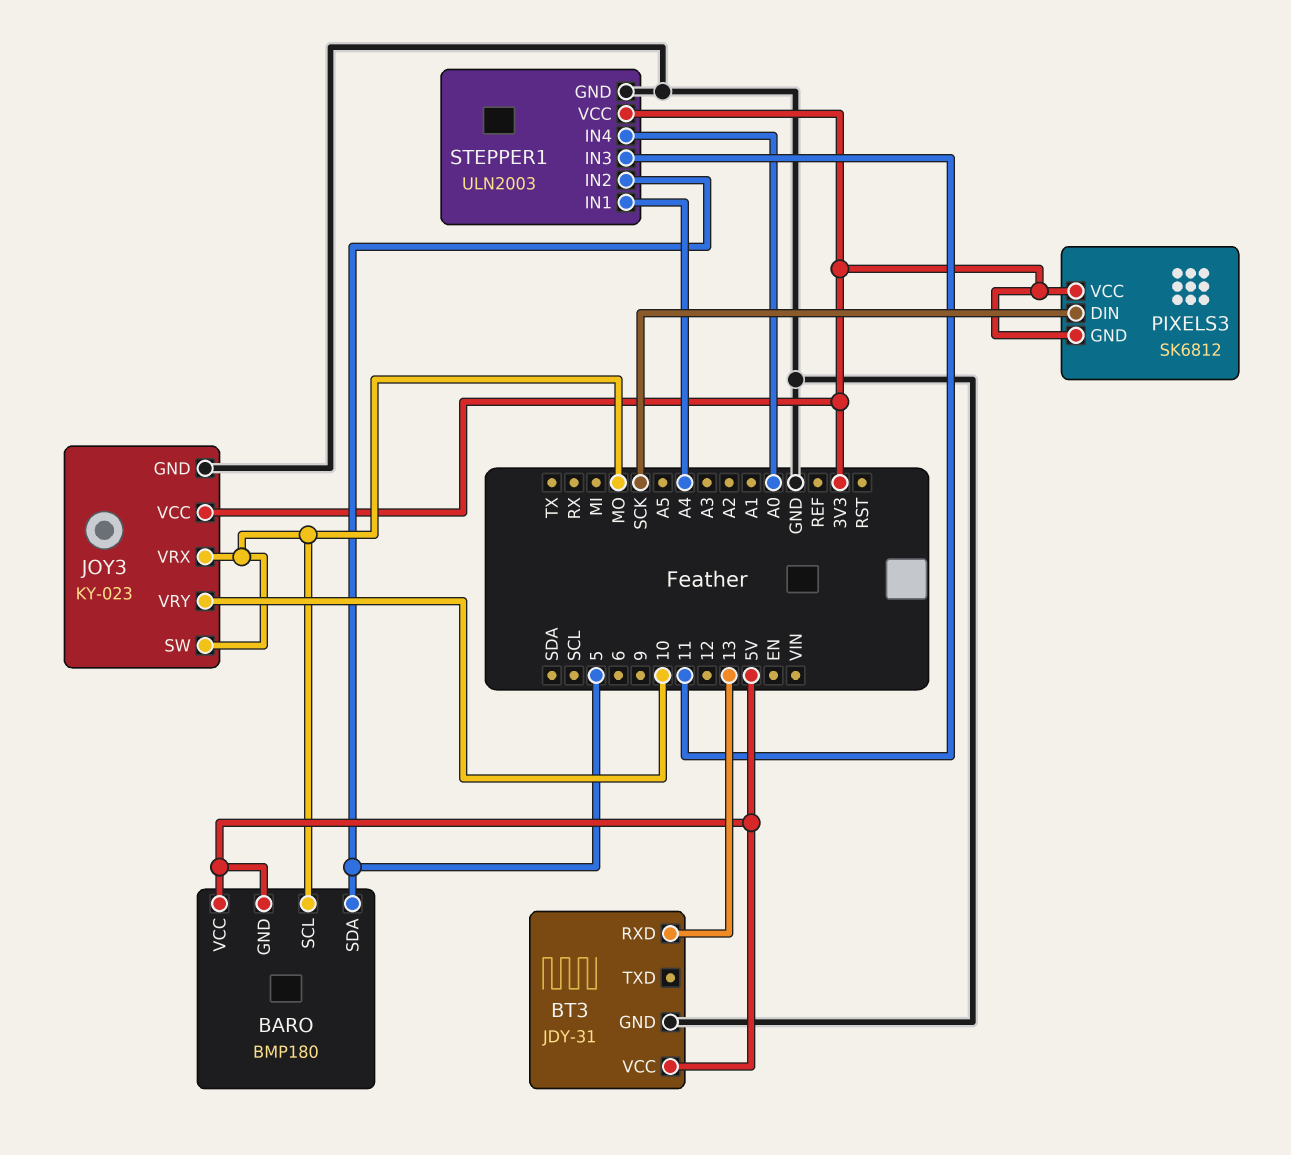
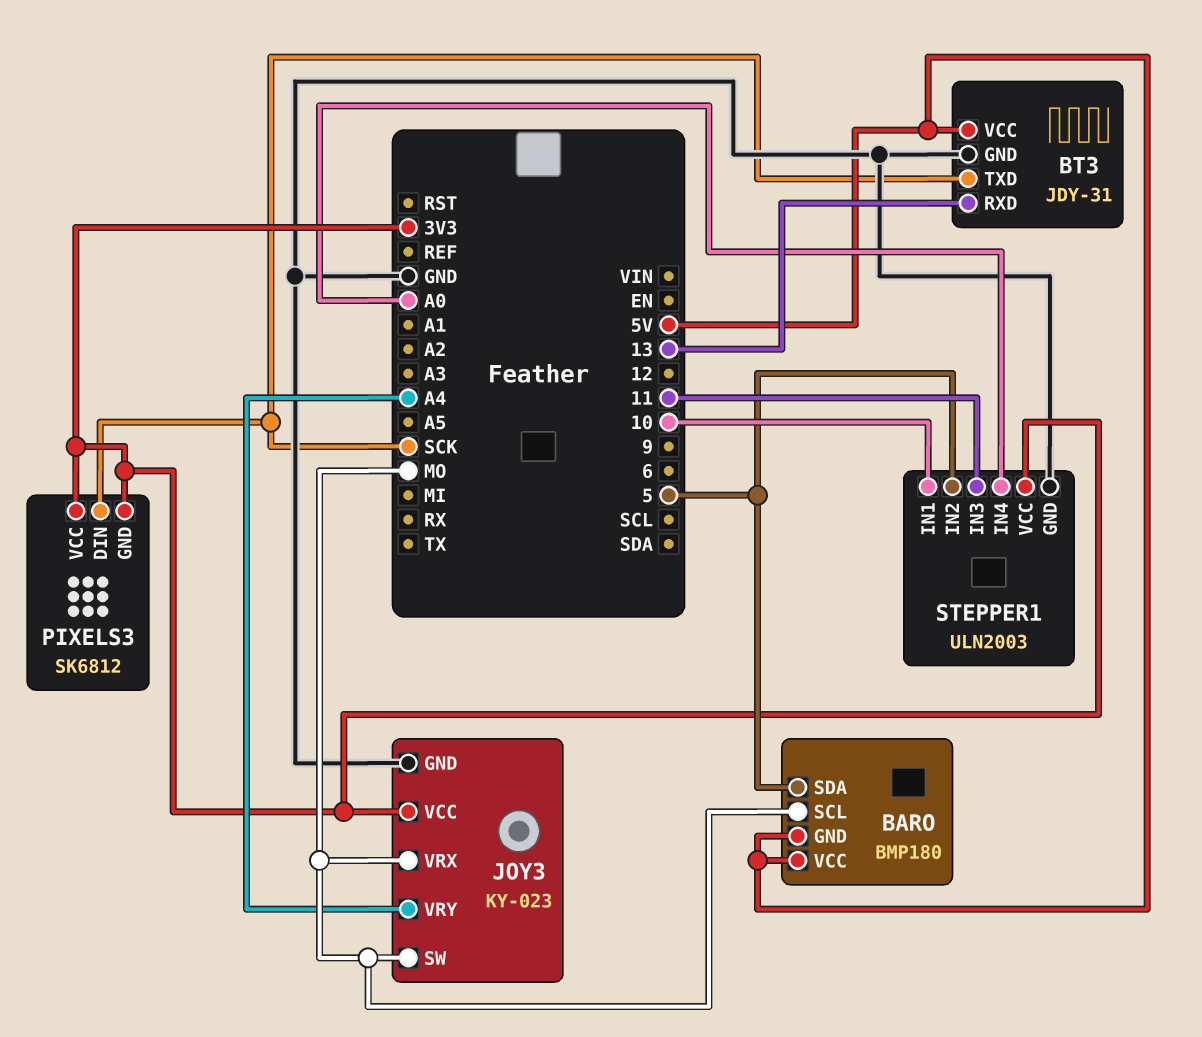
BT3 pin TXD: none -> SCK
JOY3 pin VRY: 10 -> A4
STEPPER1 pin IN1: A4 -> 10

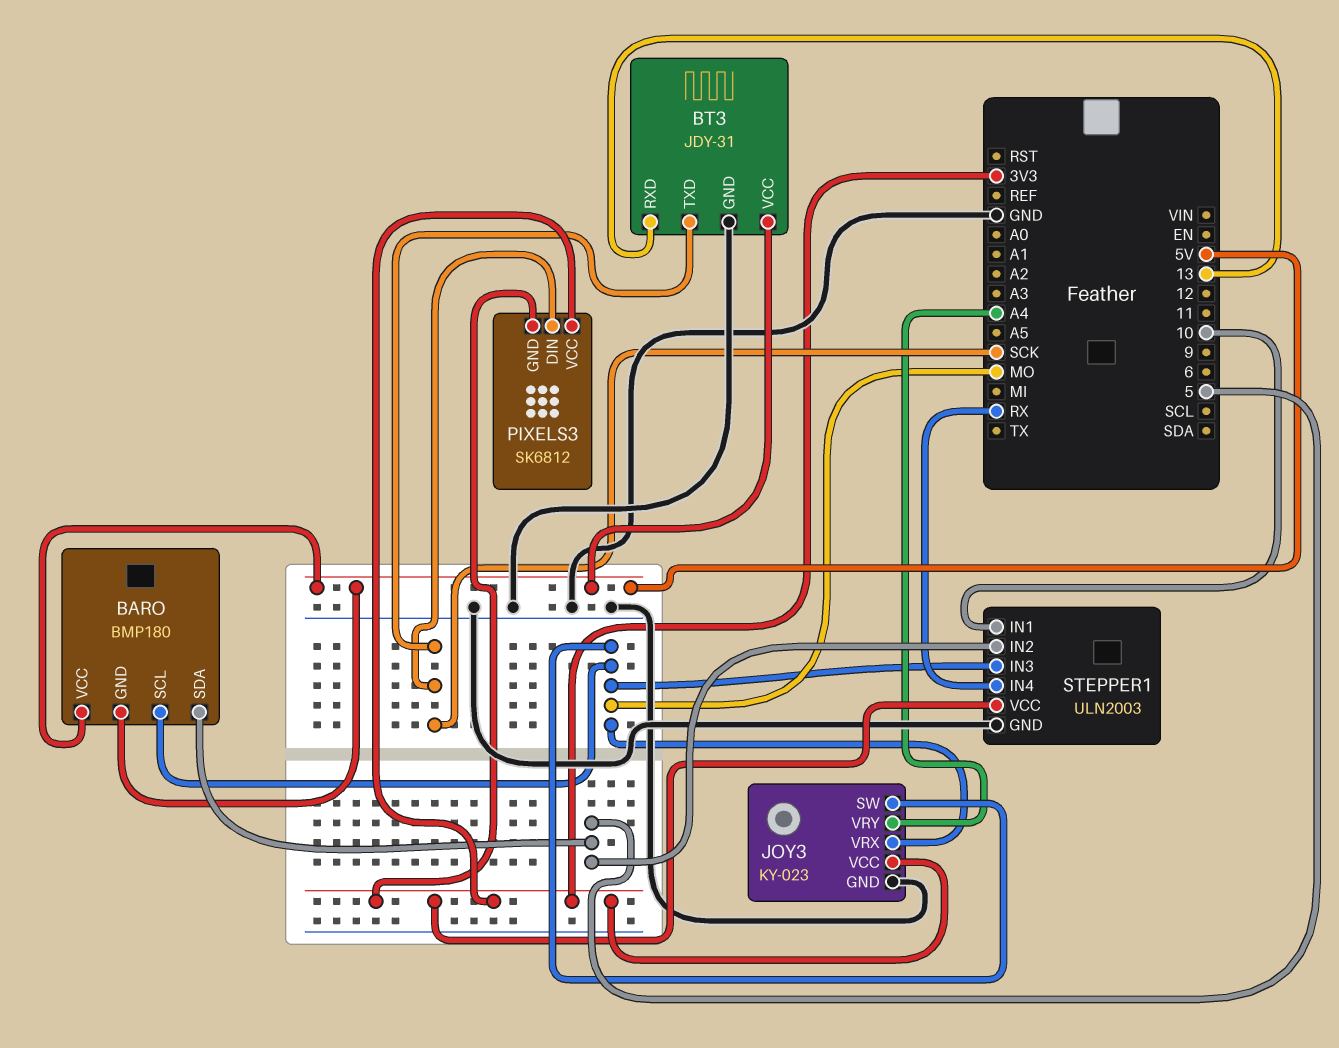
STEPPER1 pin IN3: 11 -> MO
STEPPER1 pin IN4: A0 -> RX

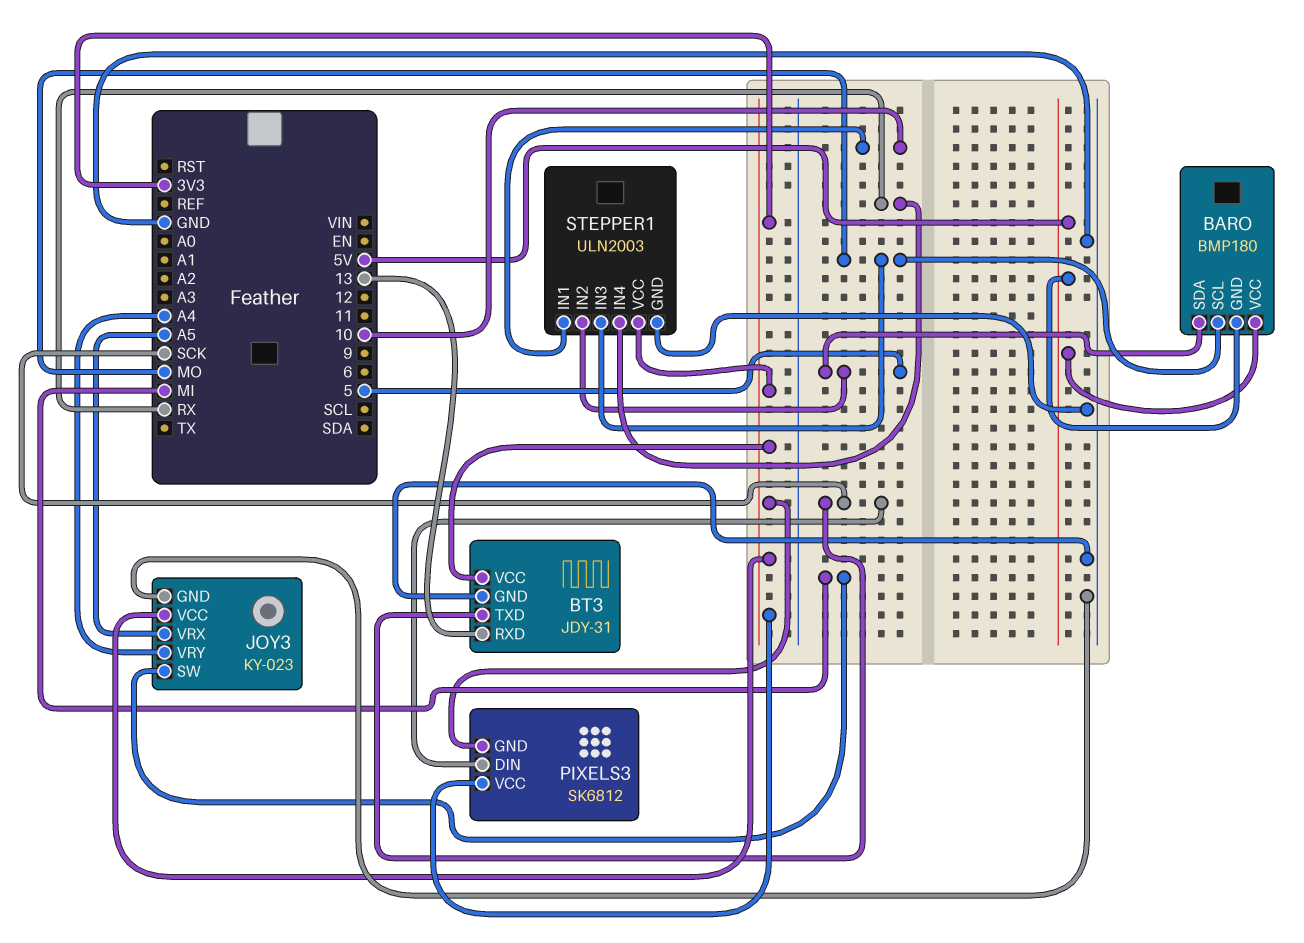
BT3 pin VCC: 5V -> 3V3
JOY3 pin SW: MO -> MI
JOY3 pin VRX: MO -> A5

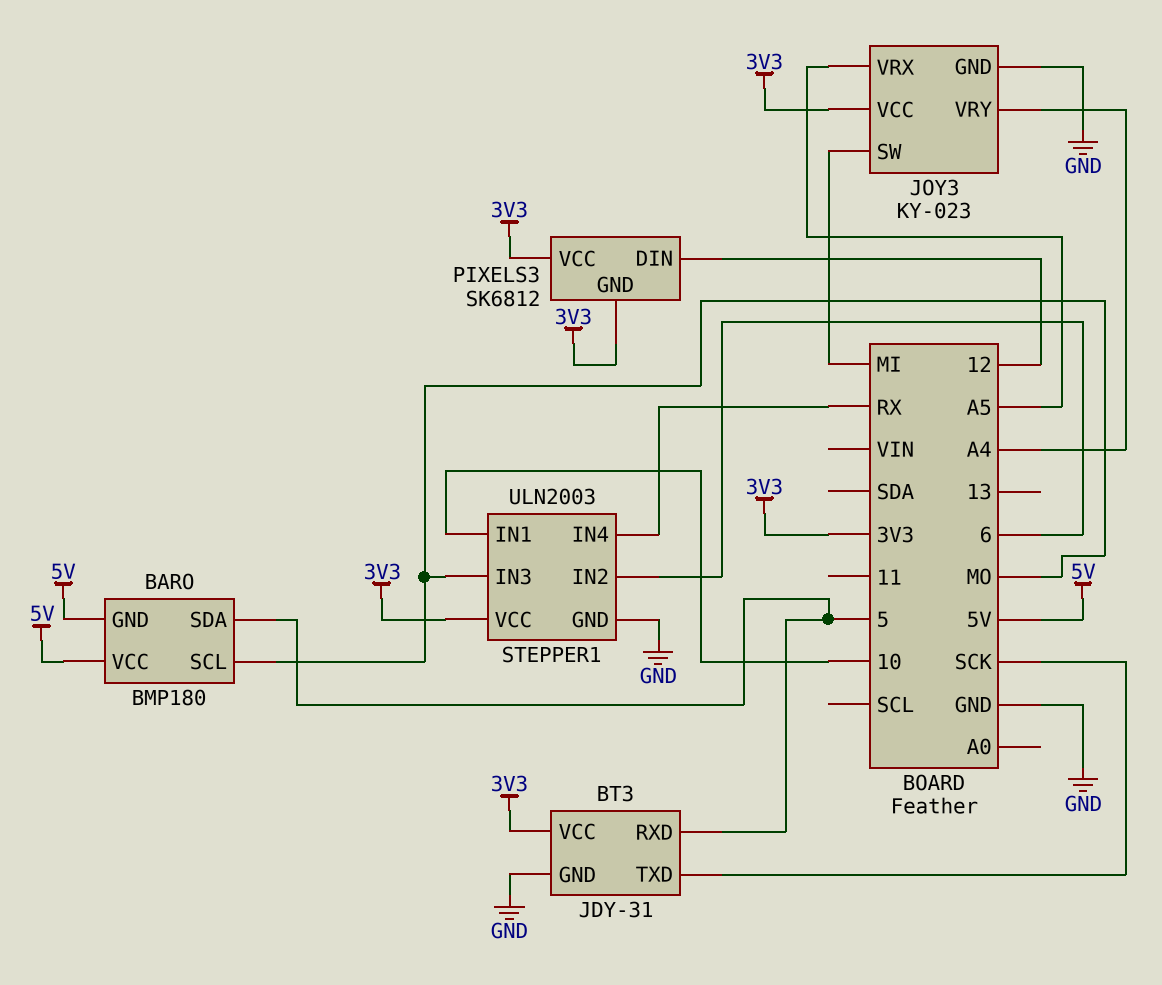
BT3 pin RXD: 13 -> 5
PIXELS3 pin DIN: SCK -> 12
STEPPER1 pin IN2: 5 -> 6

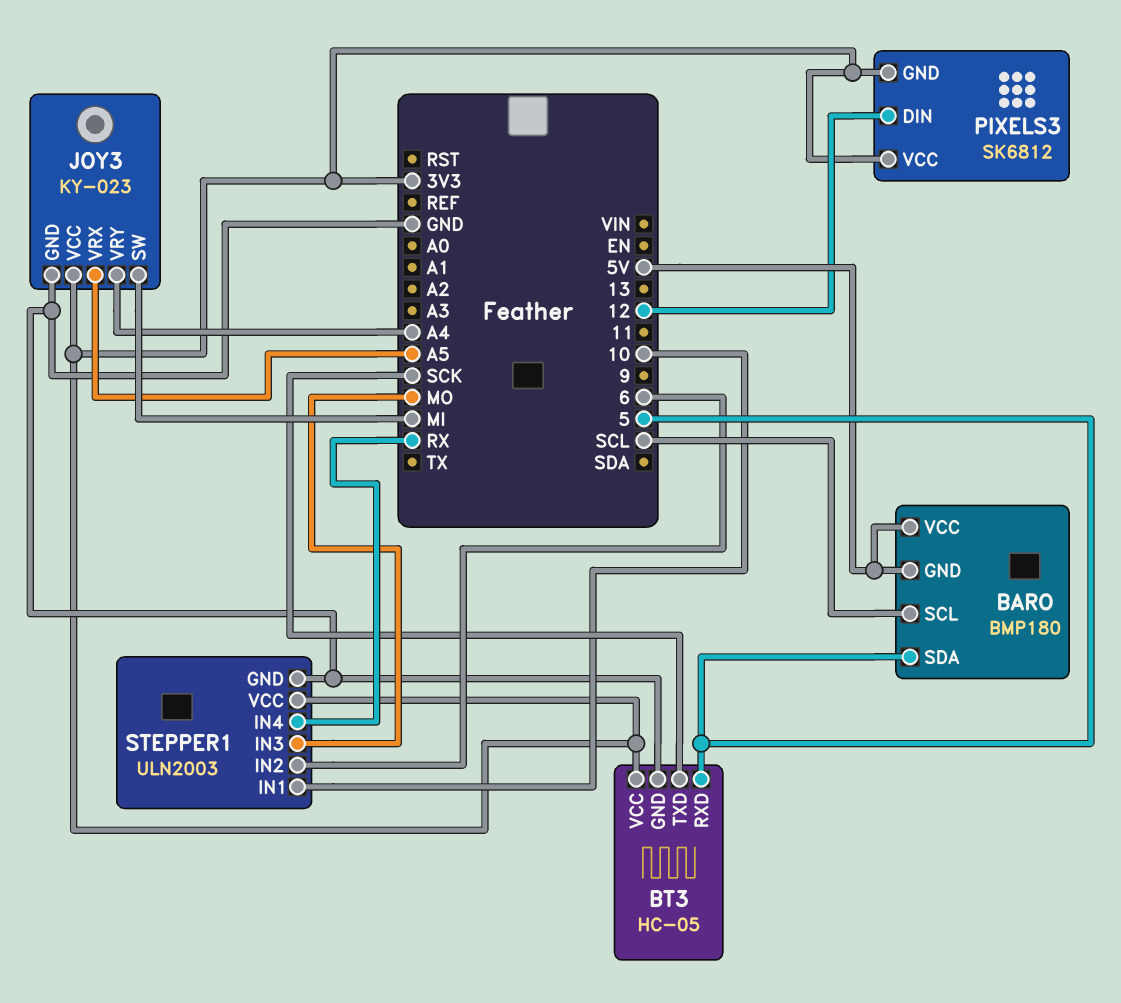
BARO pin SCL: MO -> SCL
BT3: JDY-31 -> HC-05

